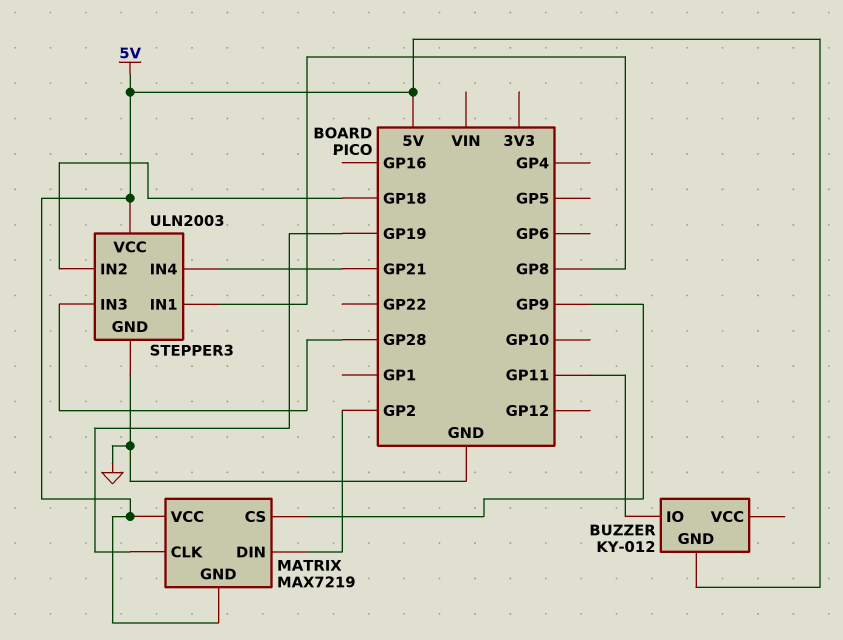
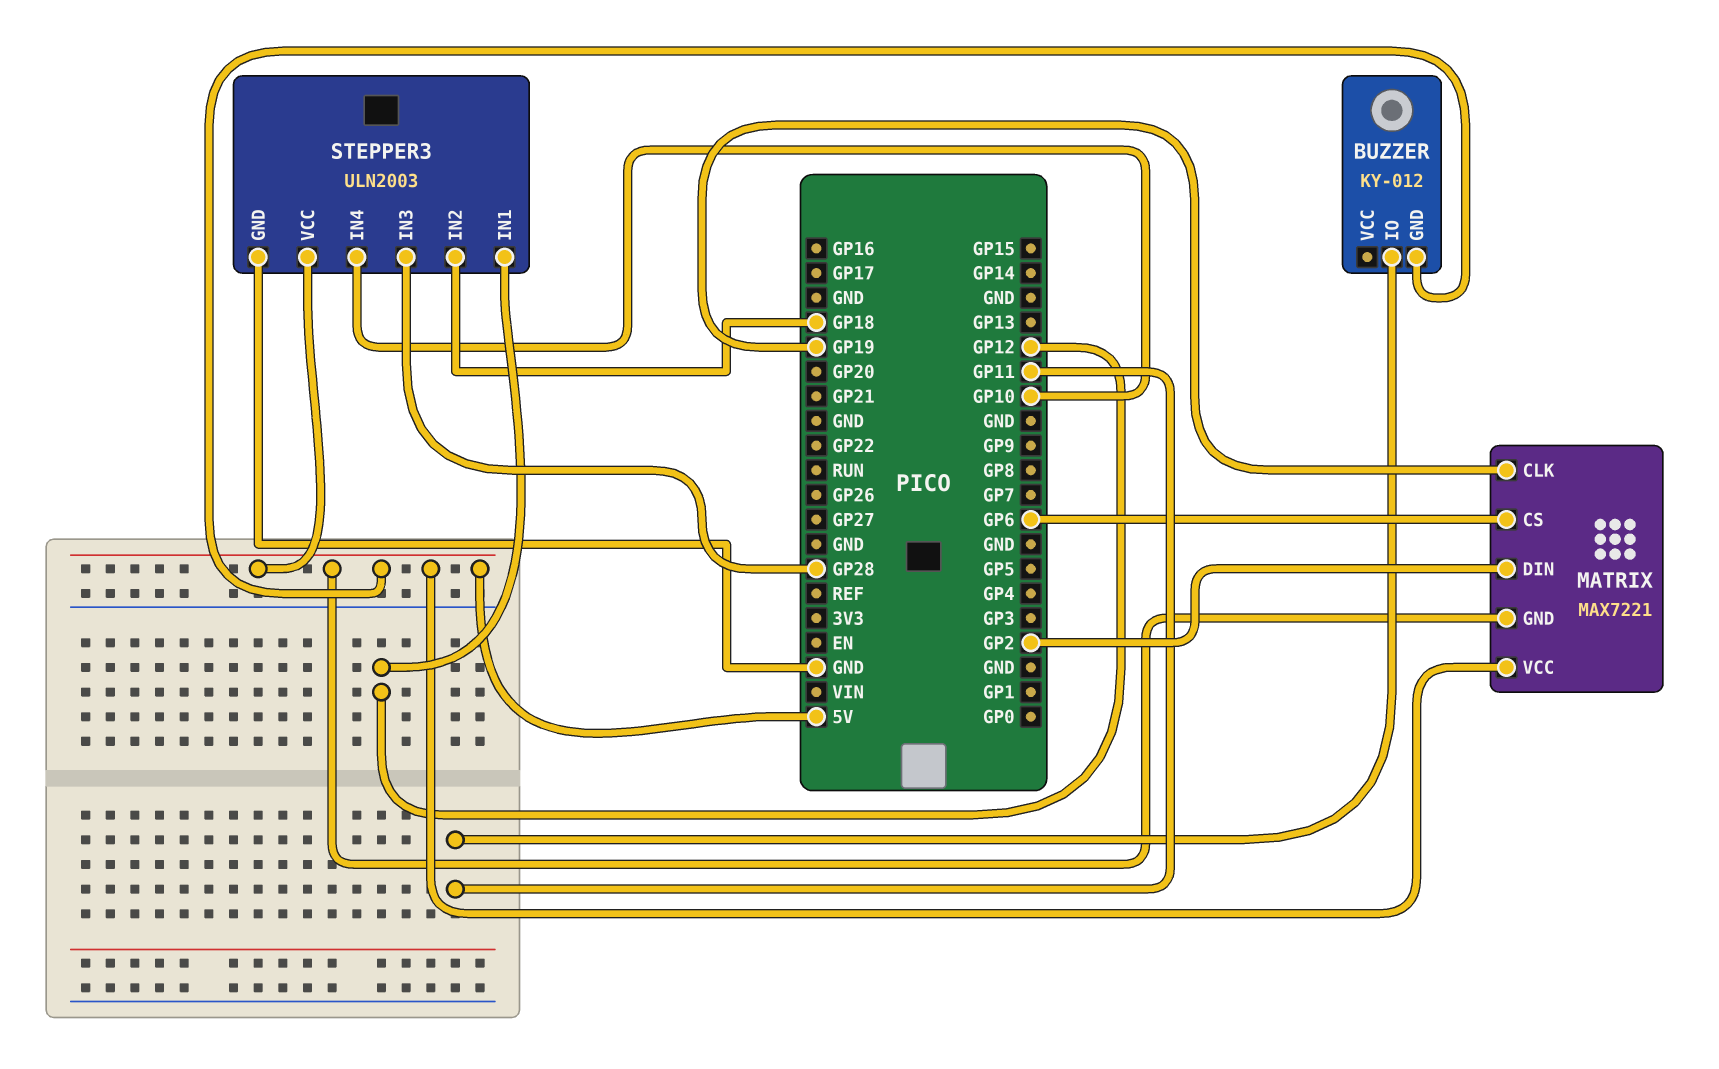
MATRIX: MAX7219 -> MAX7221
MATRIX pin CS: GP9 -> GP6
STEPPER3 pin IN1: GP8 -> GP12
STEPPER3 pin IN4: GP21 -> GP10

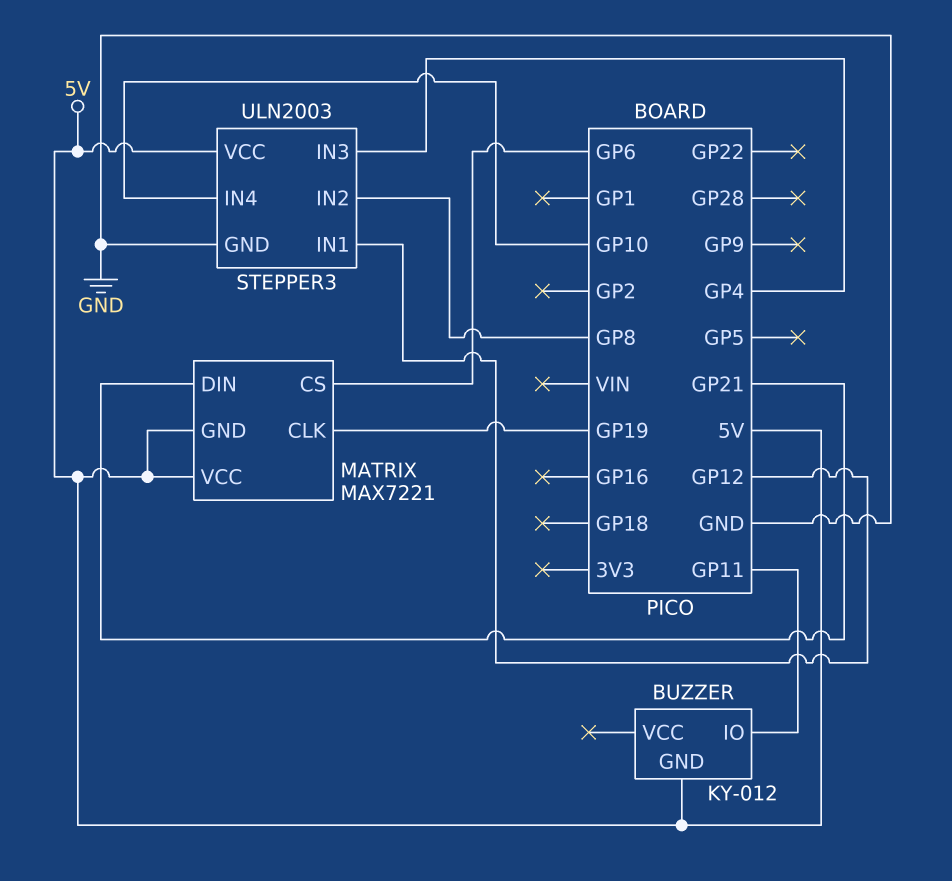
MATRIX pin DIN: GP2 -> GP21
STEPPER3 pin IN2: GP18 -> GP8
STEPPER3 pin IN3: GP28 -> GP4

